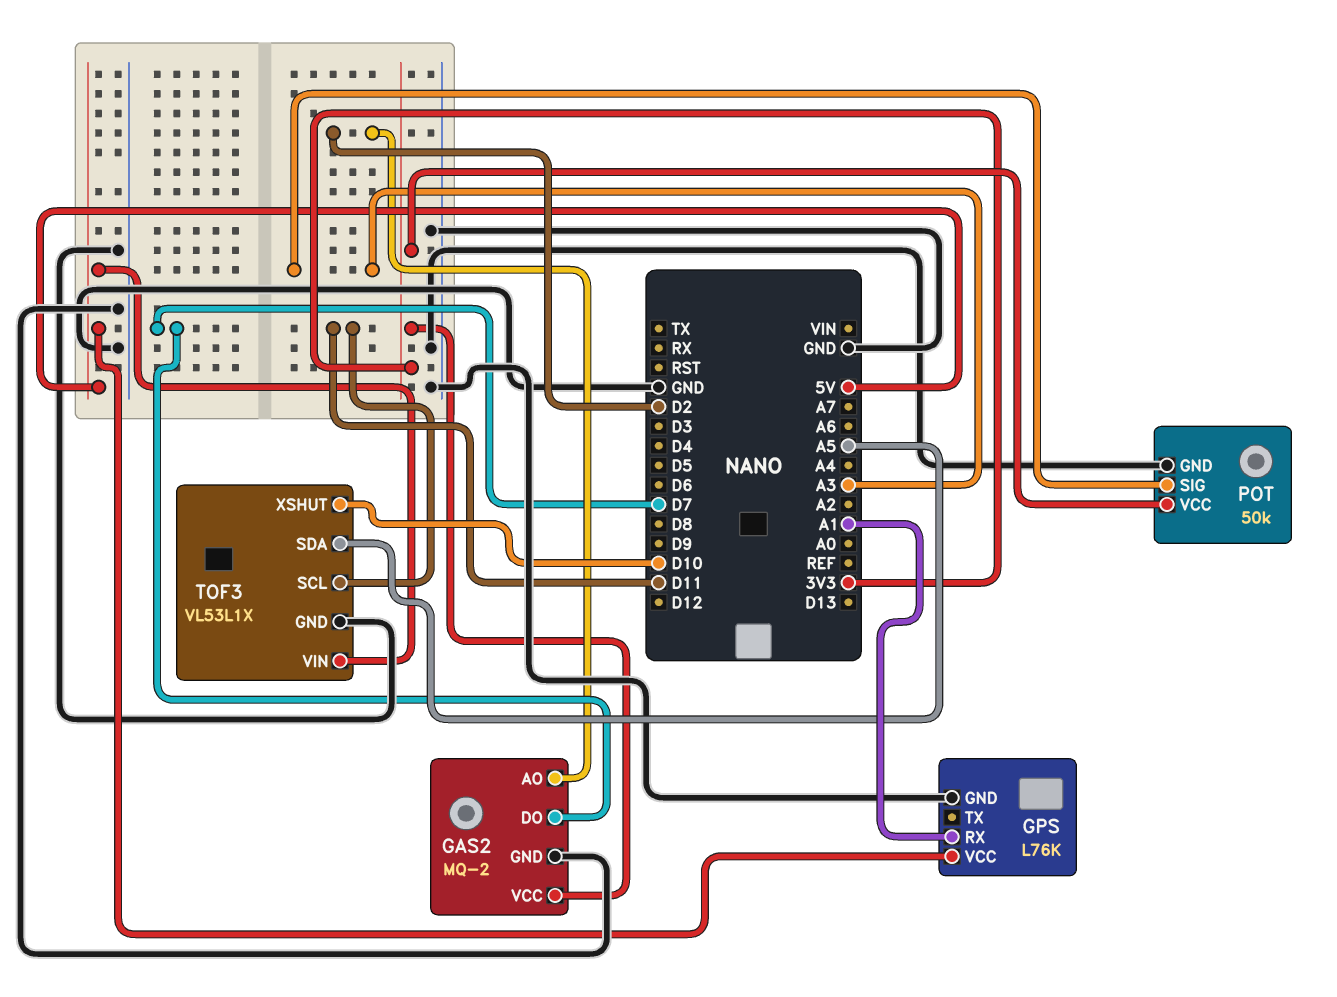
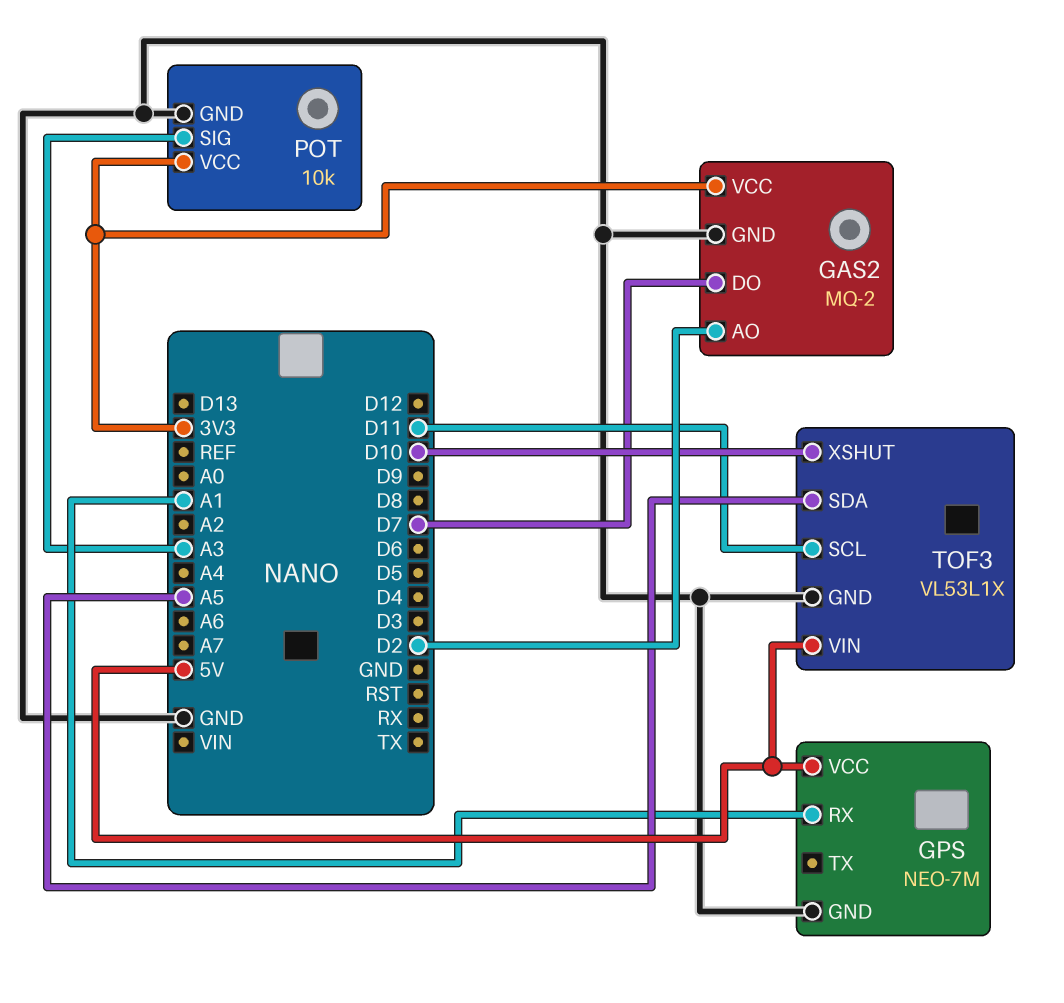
GPS: L76K -> NEO-7M
POT: 50k -> 10k

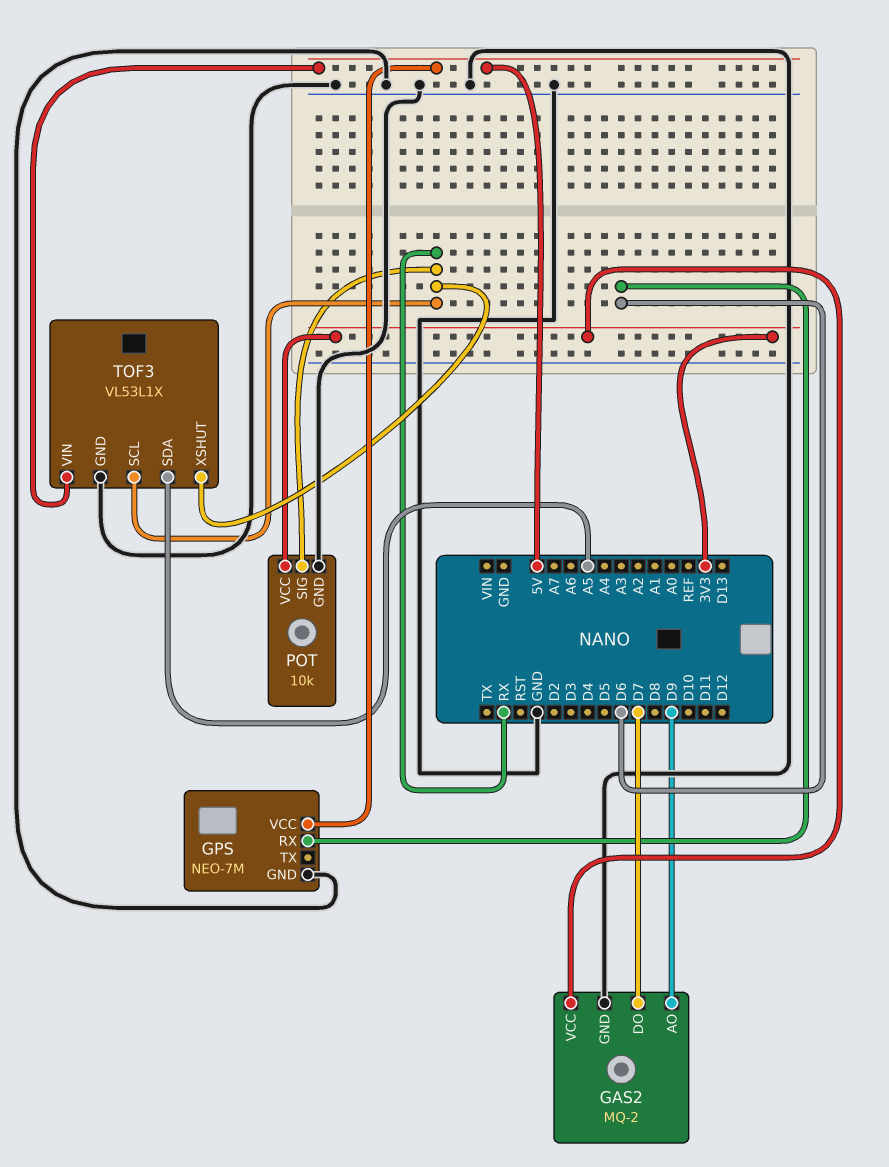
GAS2 pin AO: D2 -> D9
GPS pin RX: A1 -> D6
POT pin SIG: A3 -> RX
TOF3 pin SCL: D11 -> RX
TOF3 pin XSHUT: D10 -> RX

